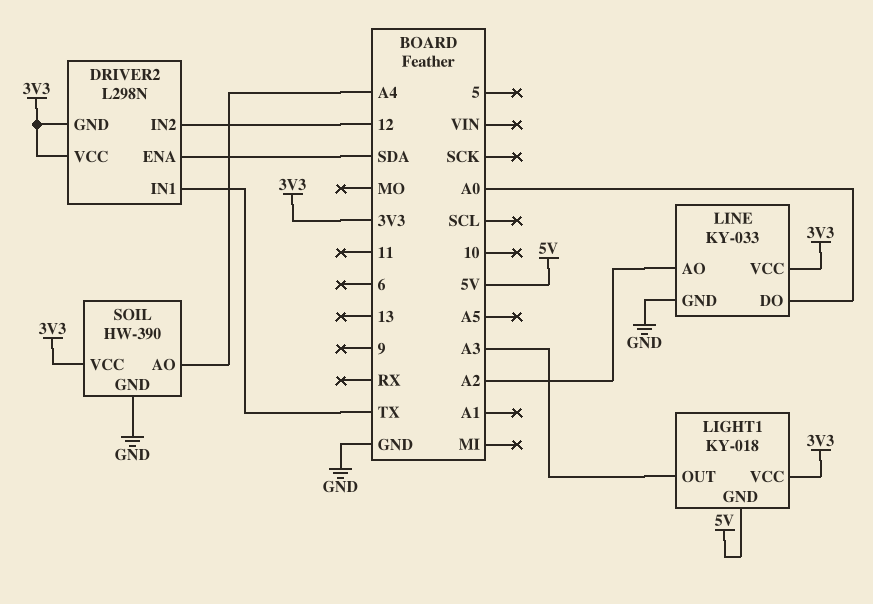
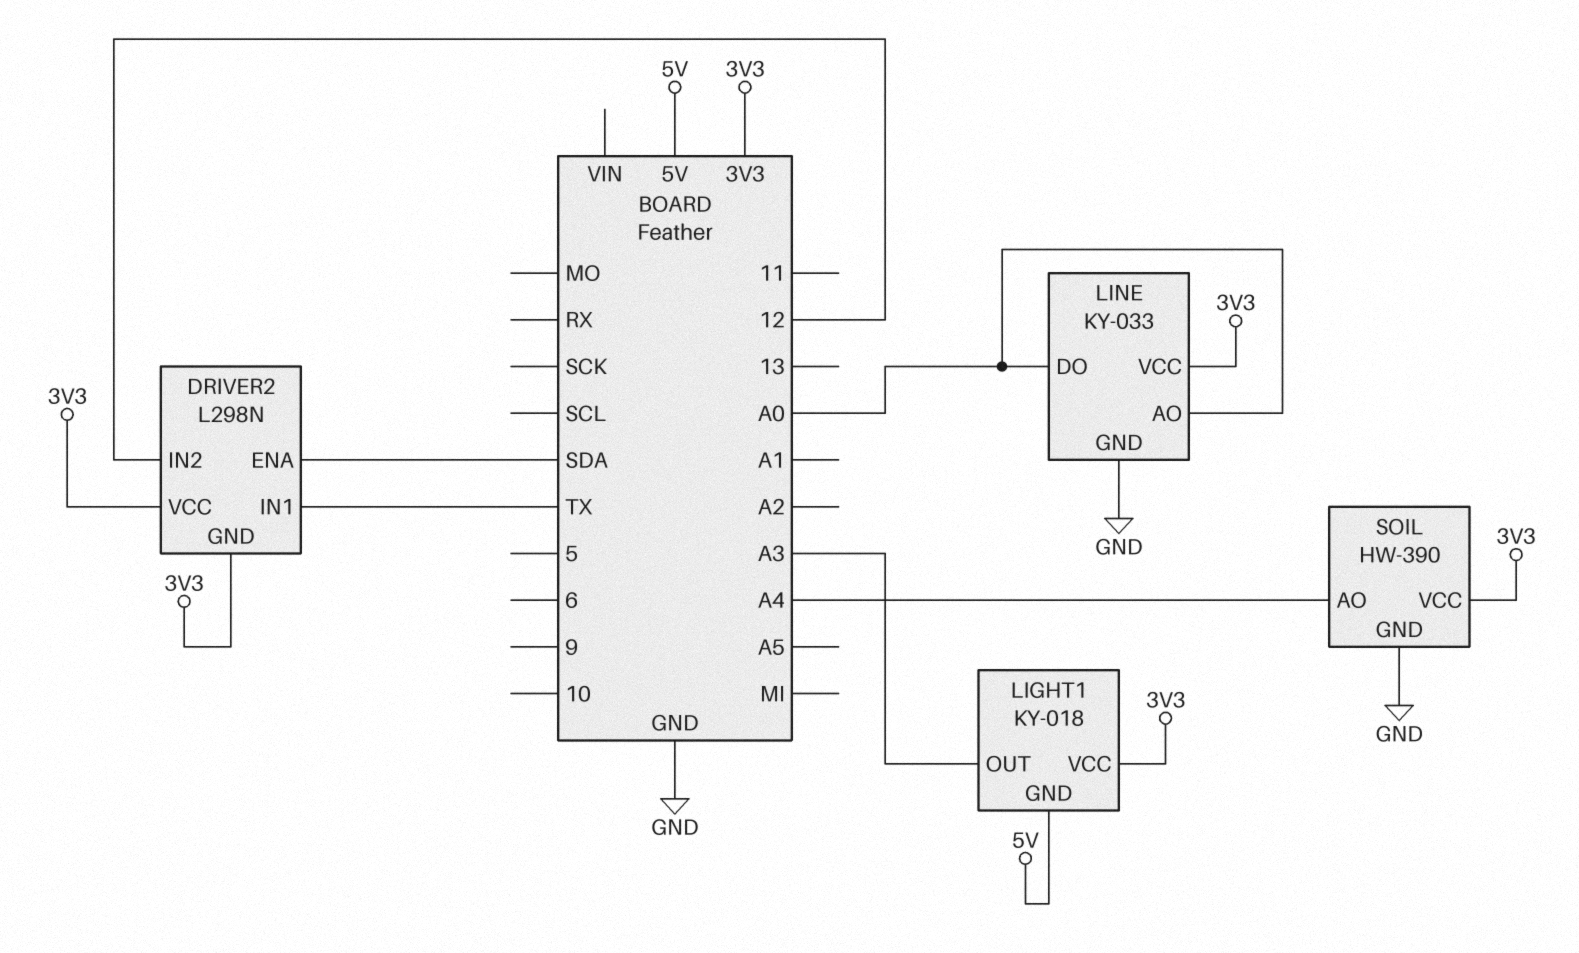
LINE pin AO: A2 -> A0

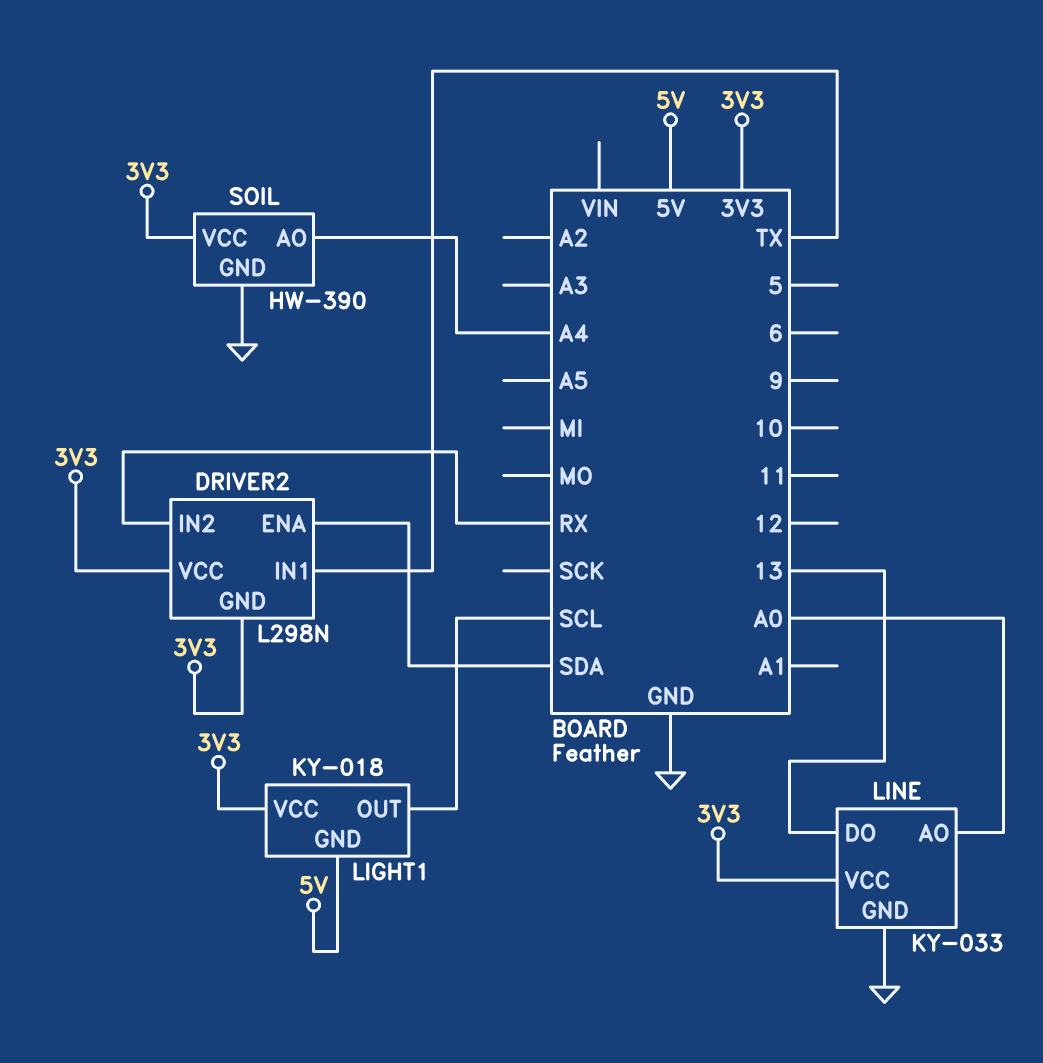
DRIVER2 pin IN2: 12 -> RX
LIGHT1 pin OUT: A3 -> SCL
LINE pin DO: A0 -> 13

